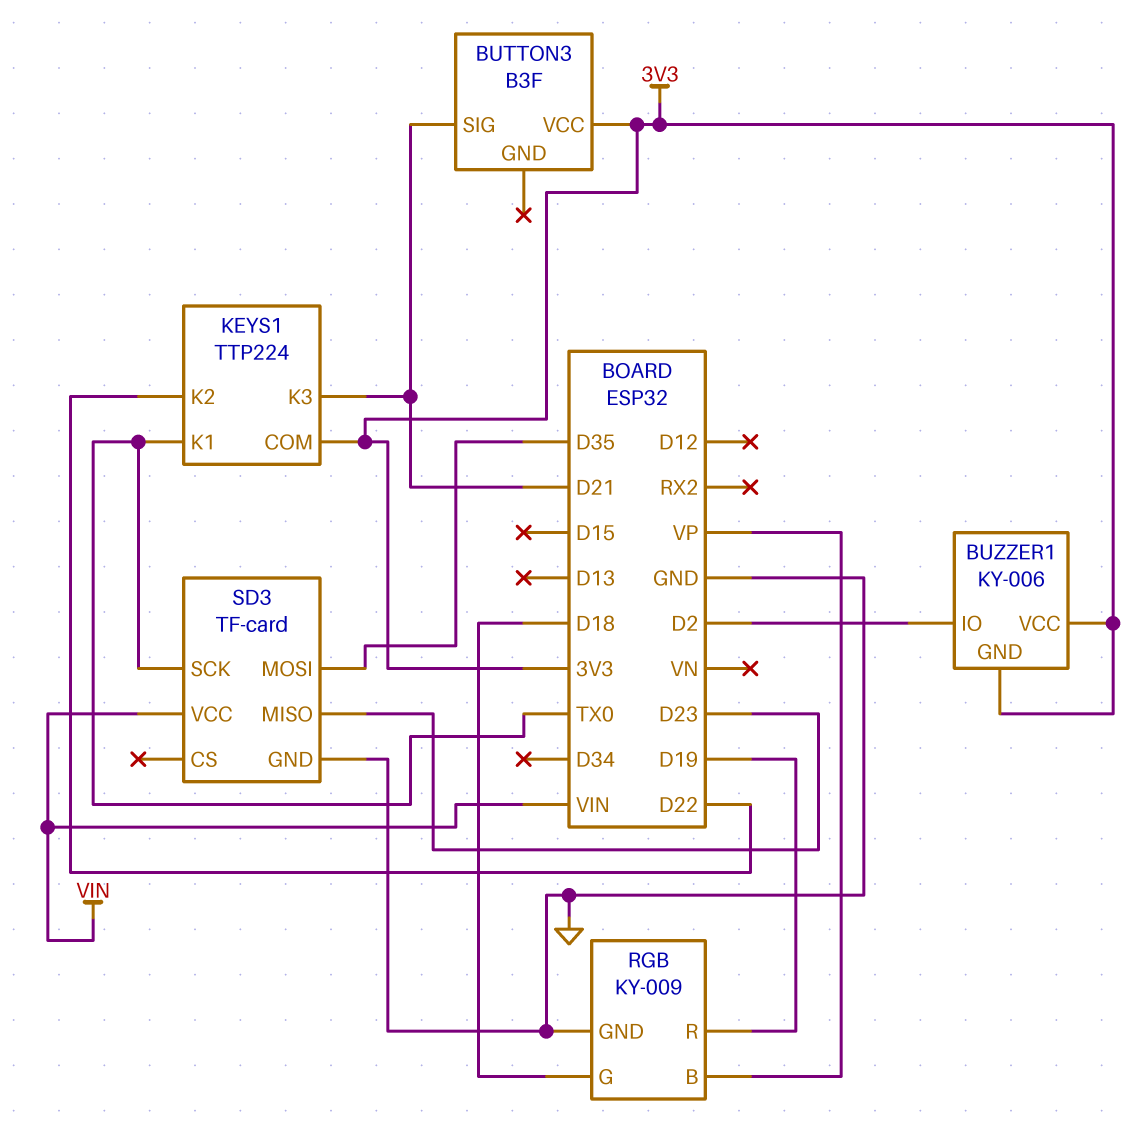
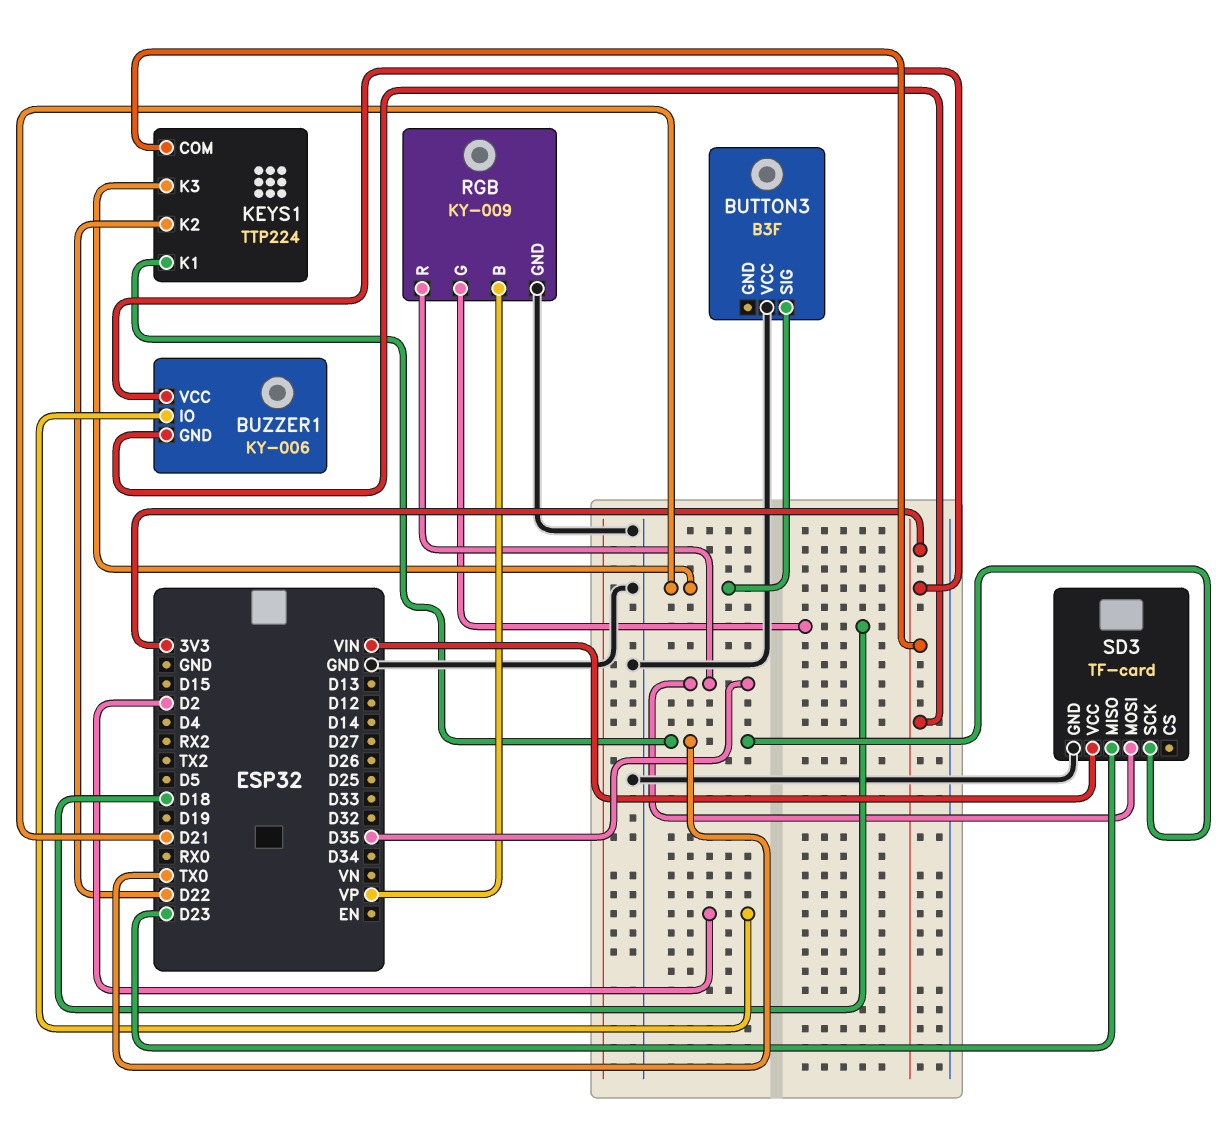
BUTTON3 pin VCC: 3V3 -> GND
RGB pin R: D19 -> D35

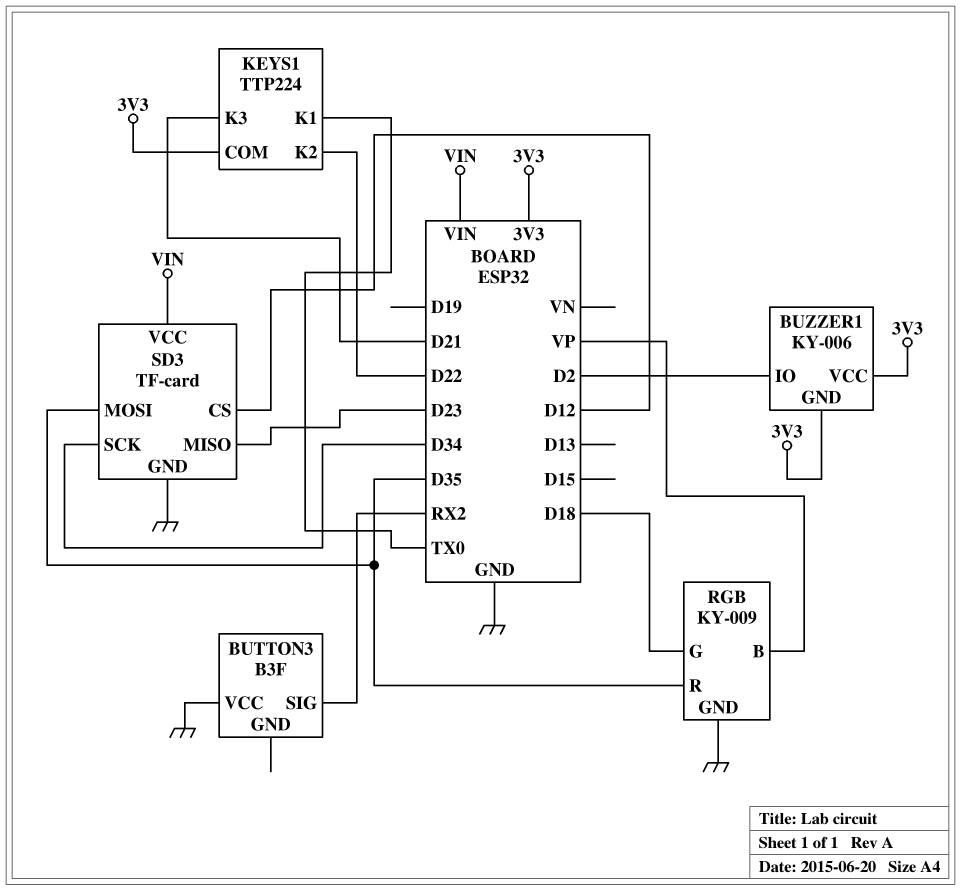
BUTTON3 pin SIG: D21 -> RX2
SD3 pin CS: none -> D12
SD3 pin SCK: TX0 -> D34

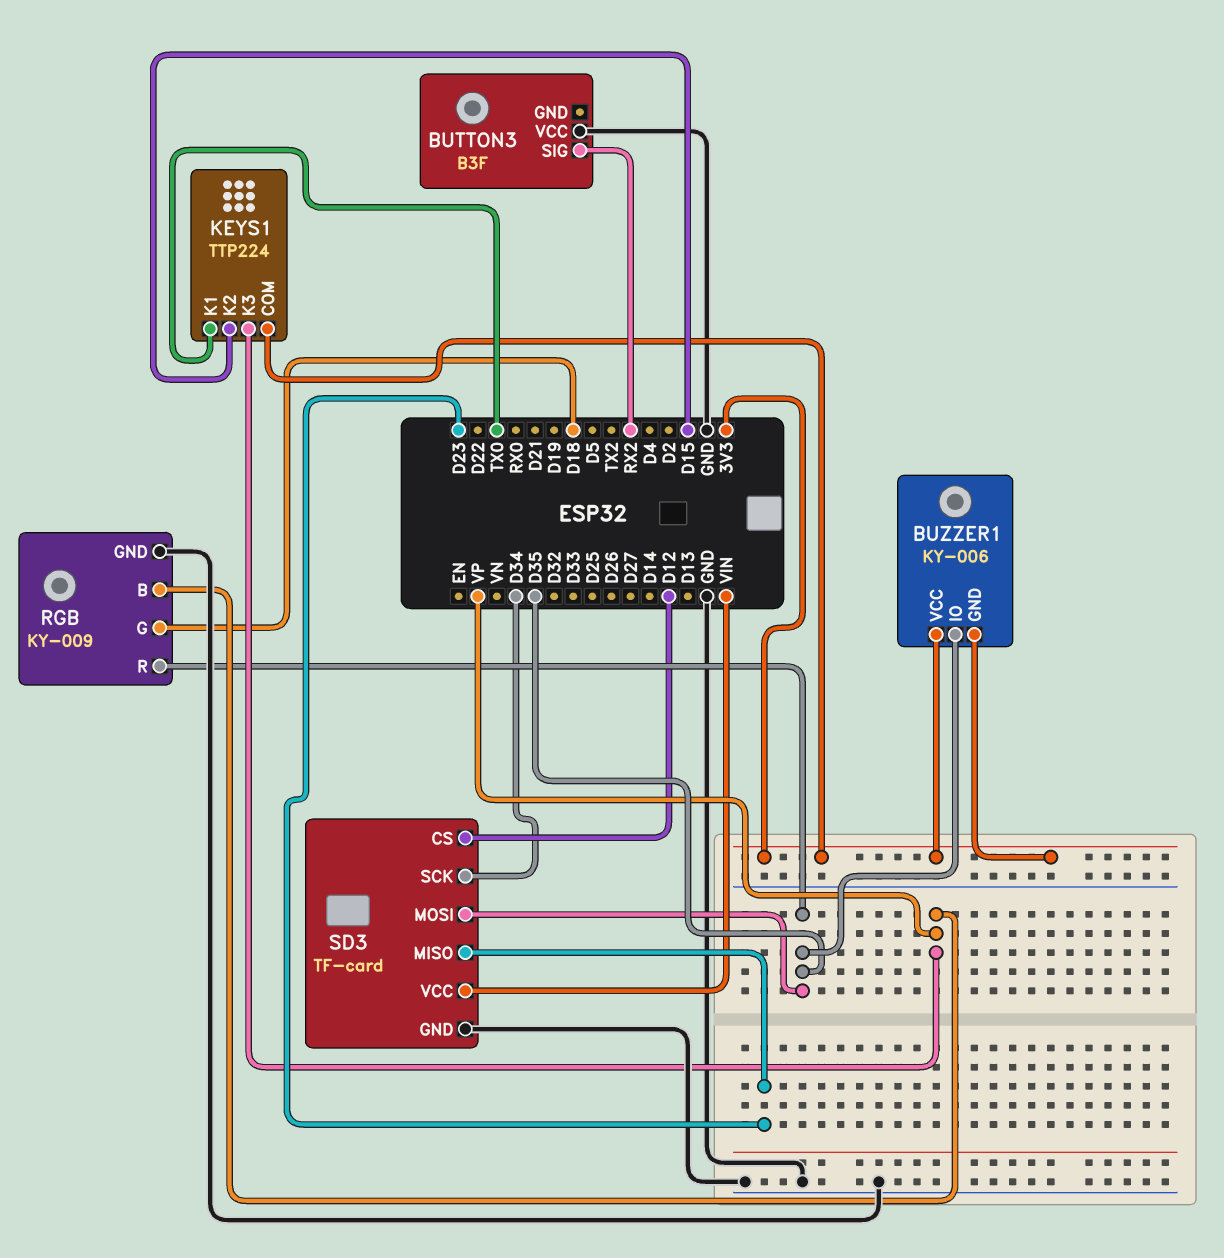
BUZZER1 pin IO: D2 -> D35
KEYS1 pin K2: D22 -> D15
KEYS1 pin K3: D21 -> VP

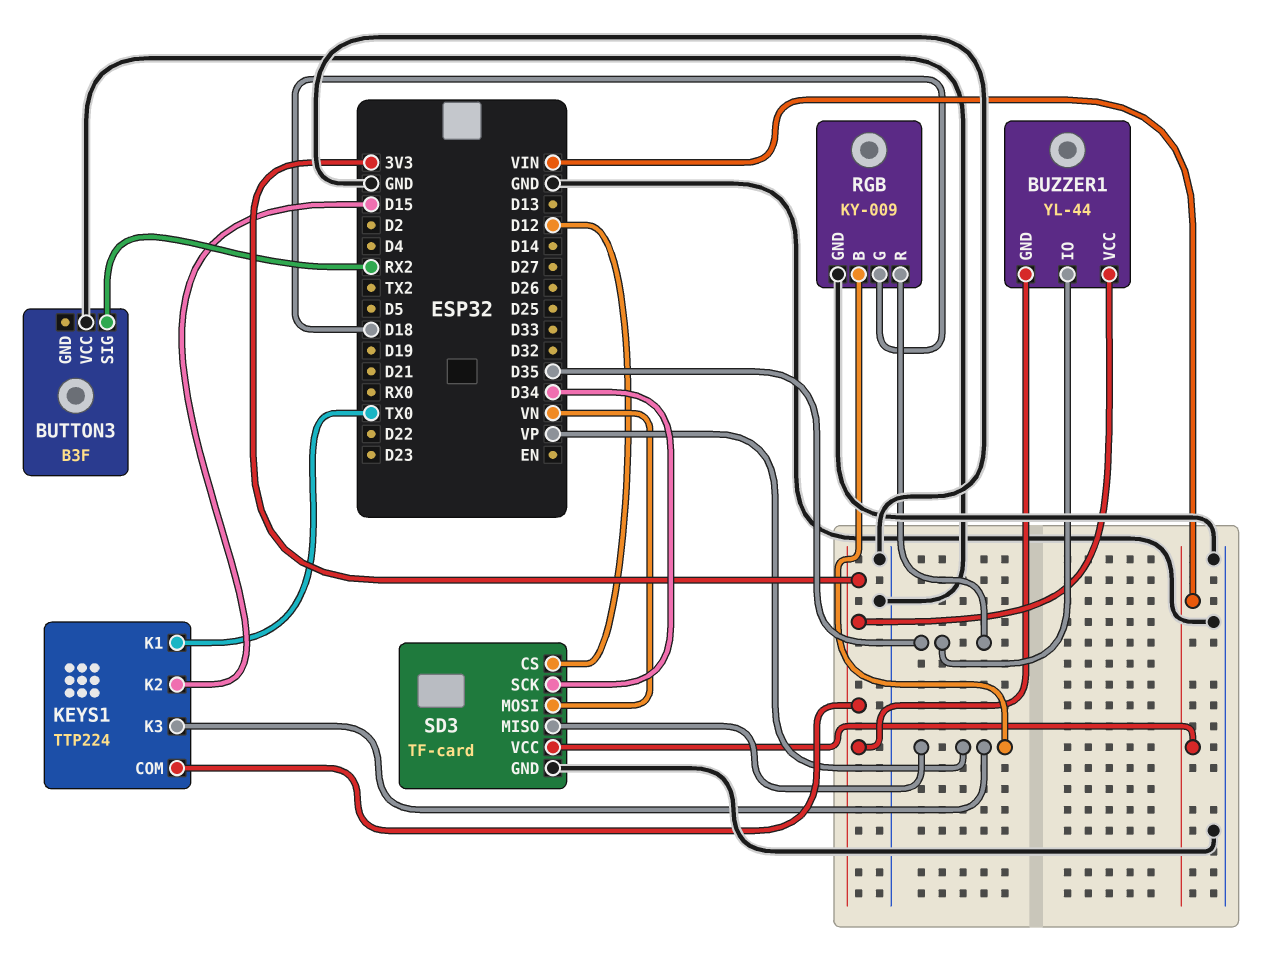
BUZZER1: KY-006 -> YL-44
SD3 pin MISO: D23 -> VP
SD3 pin MOSI: D35 -> VN

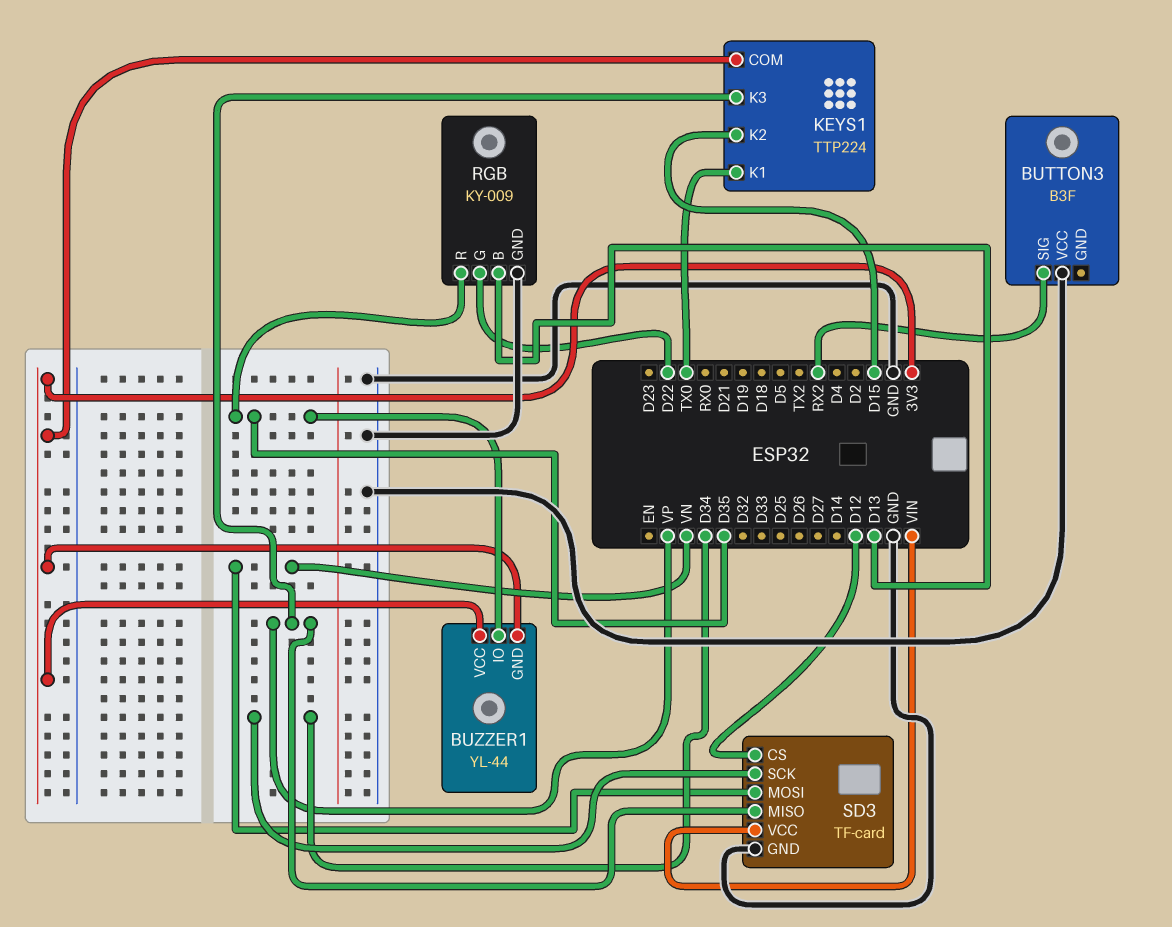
RGB pin B: VP -> D13
RGB pin G: D18 -> D22

